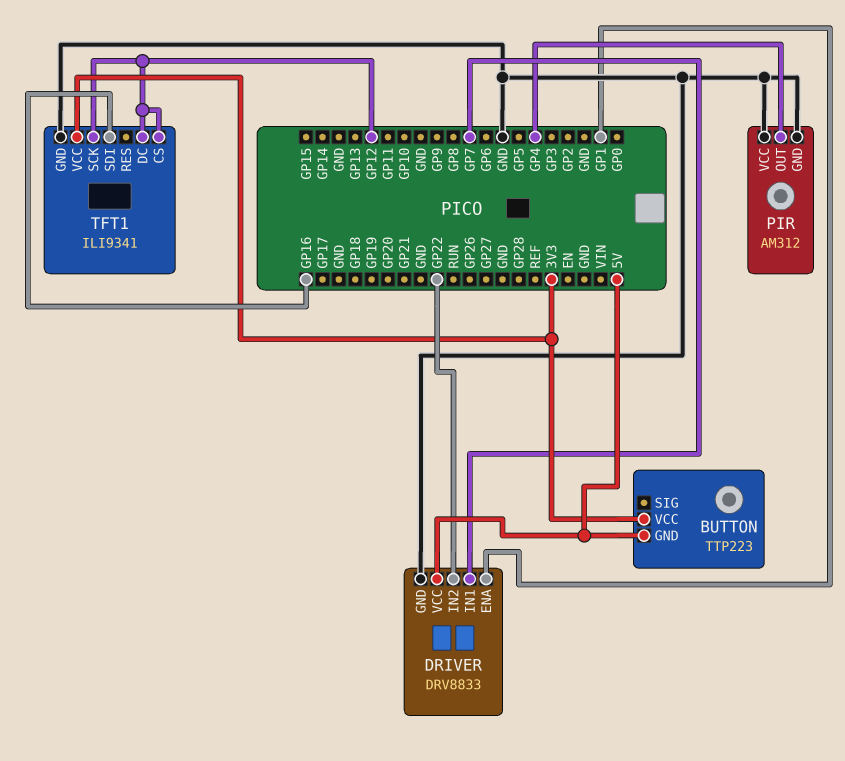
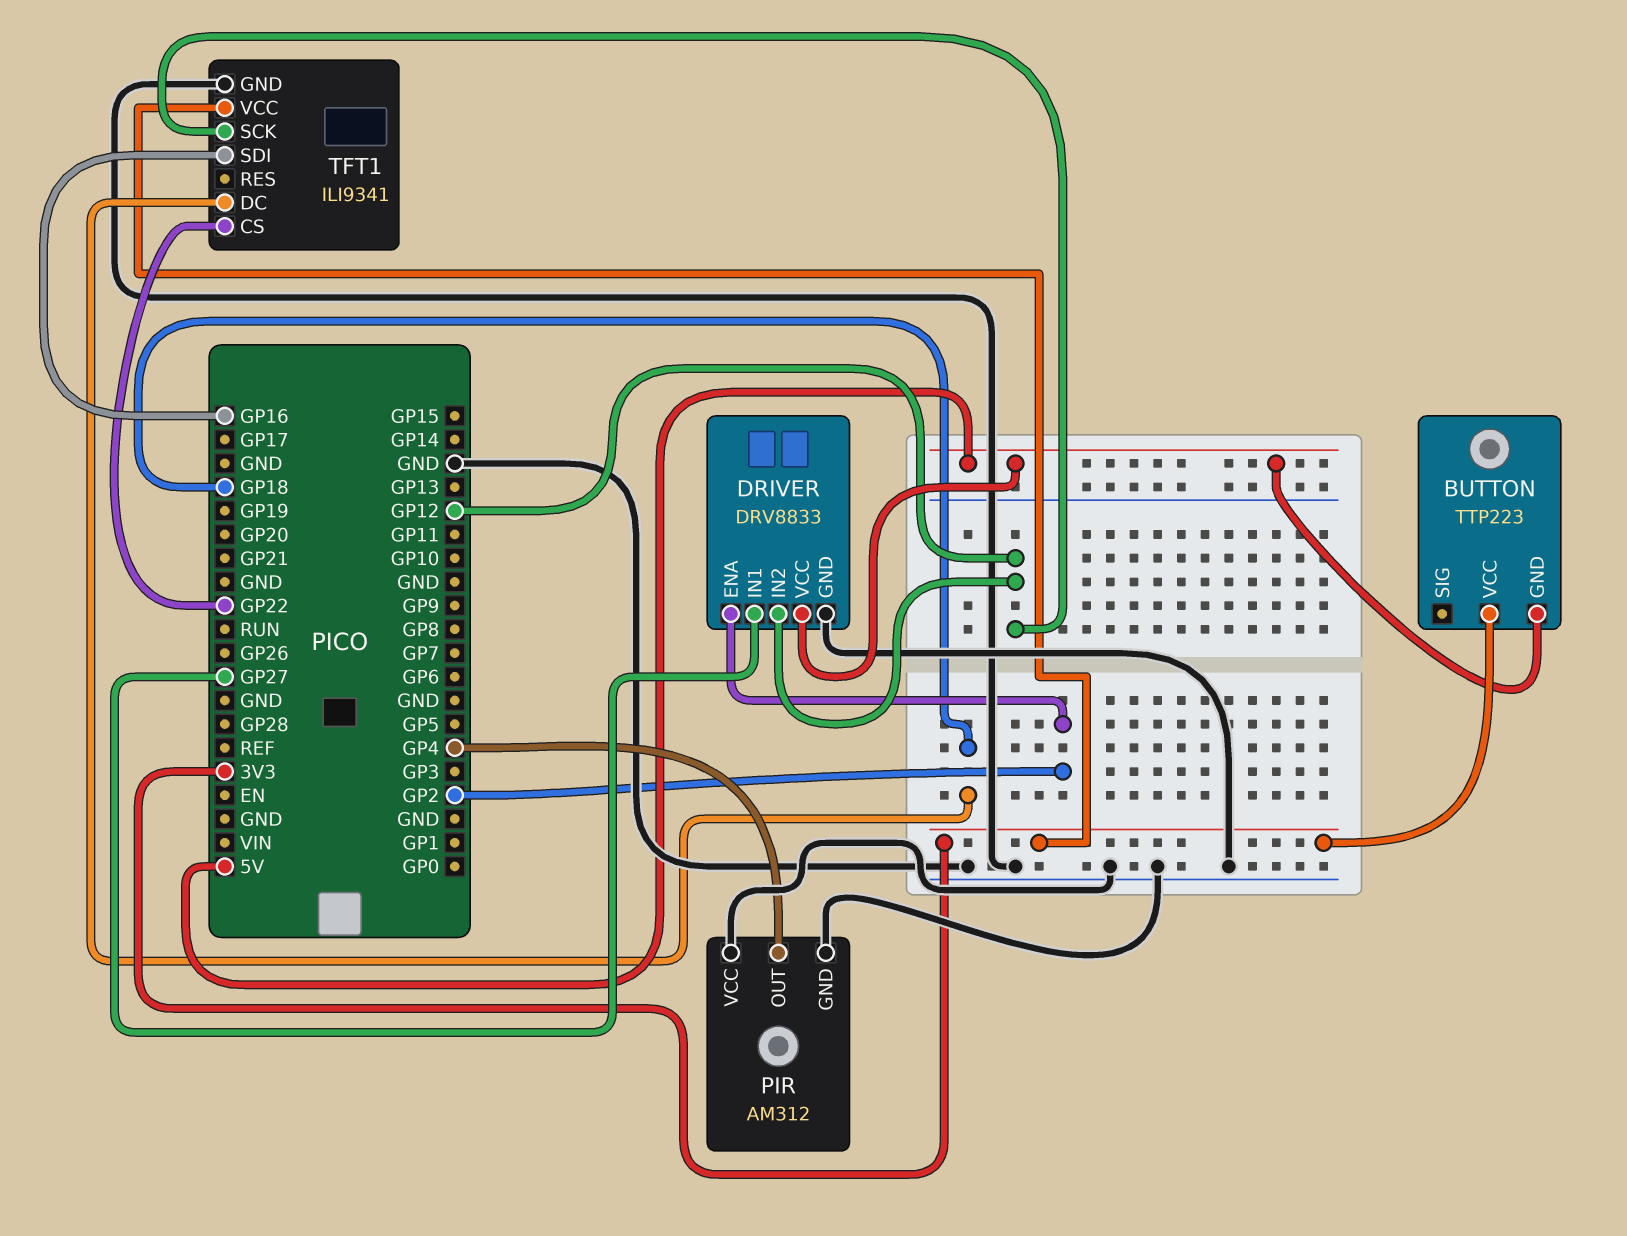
DRIVER pin ENA: GP1 -> GP2
DRIVER pin IN1: GP7 -> GP27
DRIVER pin IN2: GP22 -> GP12
TFT1 pin CS: GP12 -> GP22
TFT1 pin DC: GP12 -> GP18

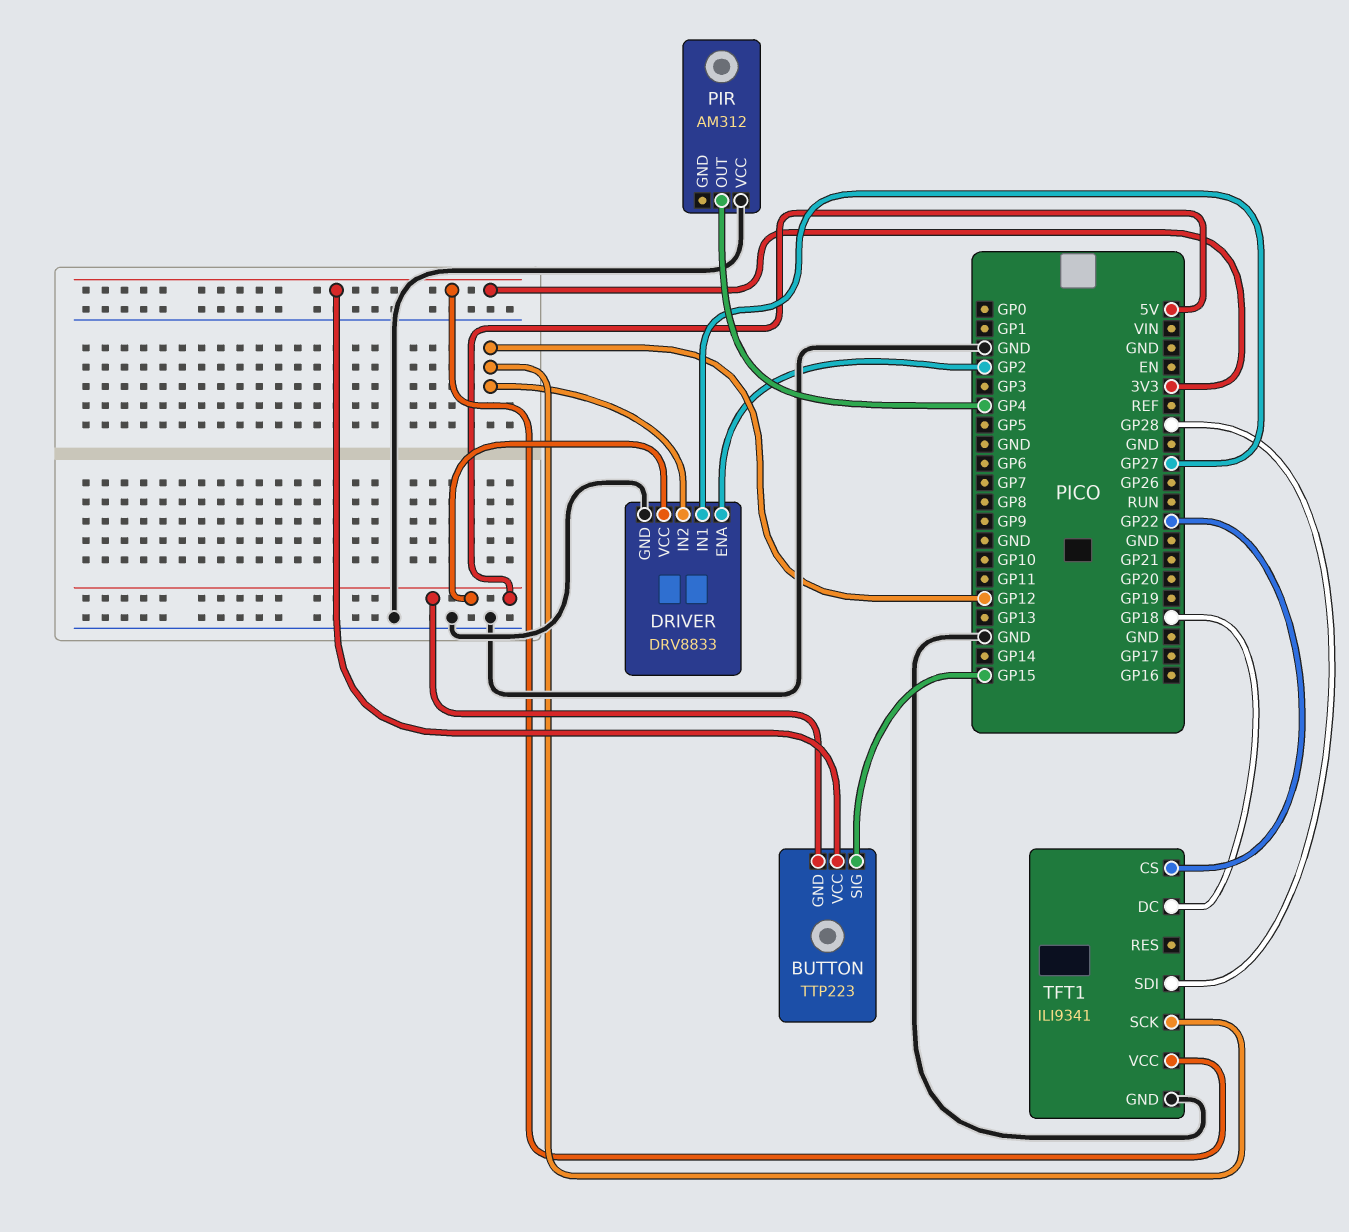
BUTTON pin SIG: none -> GP15
PIR pin GND: GND -> none
TFT1 pin SDI: GP16 -> GP28

